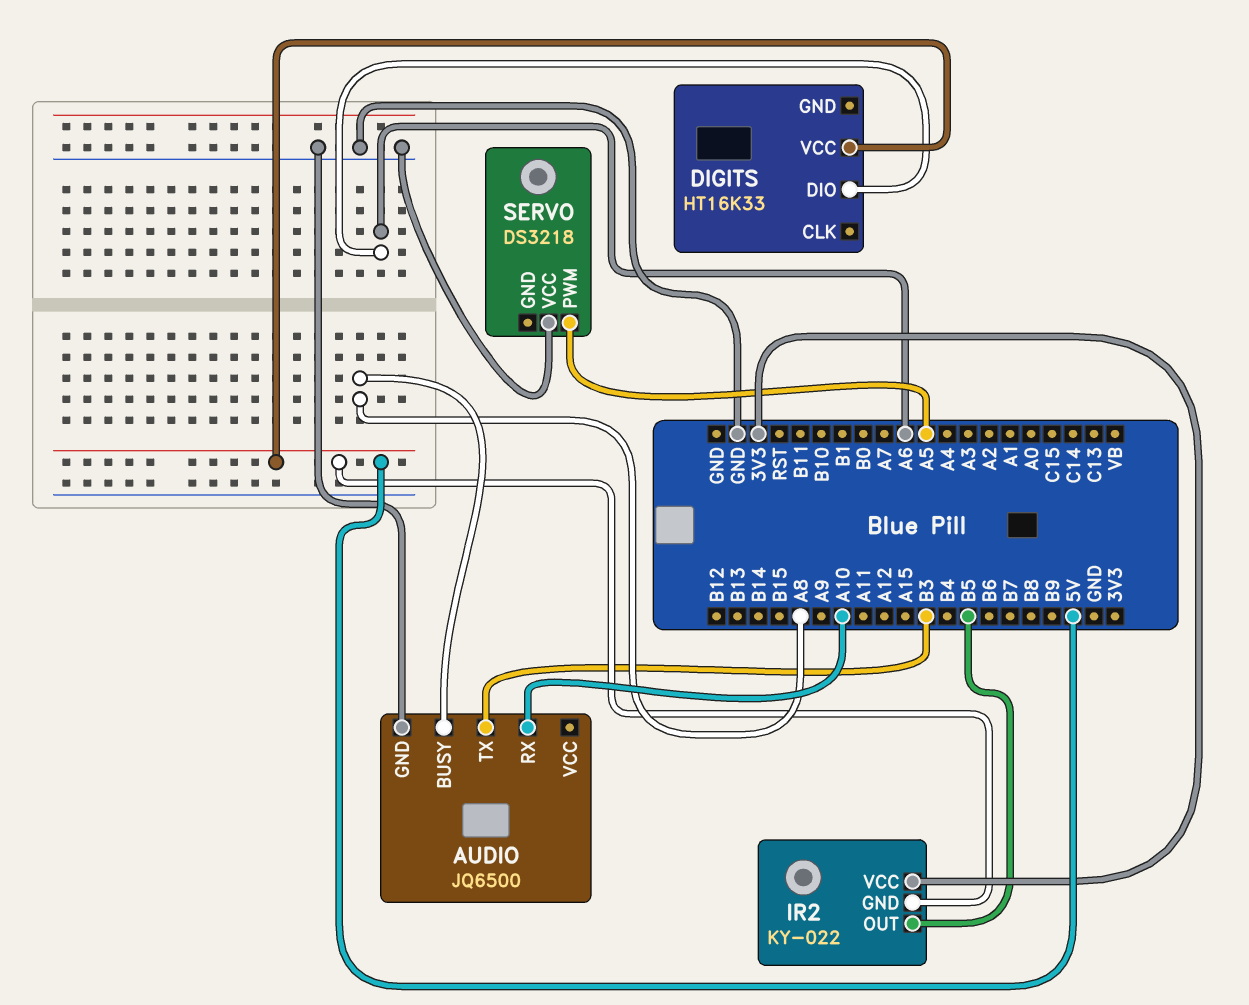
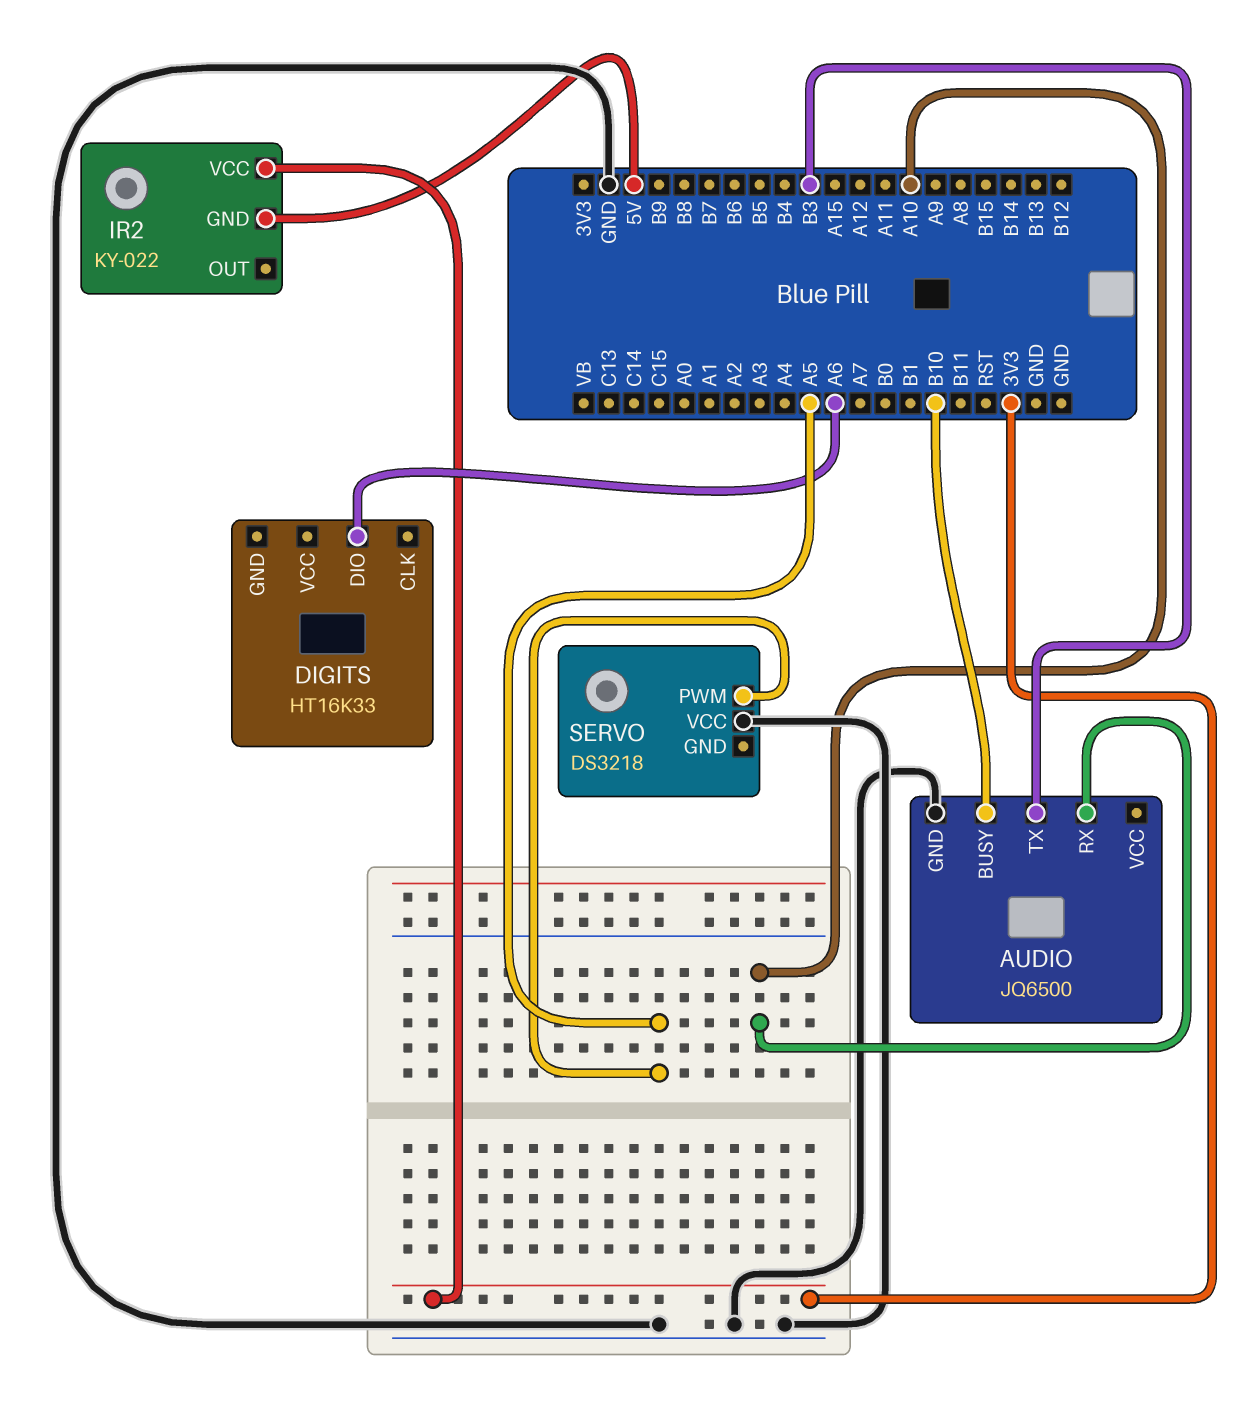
AUDIO pin BUSY: A8 -> B10
DIGITS pin VCC: 5V -> none
IR2 pin OUT: B5 -> none

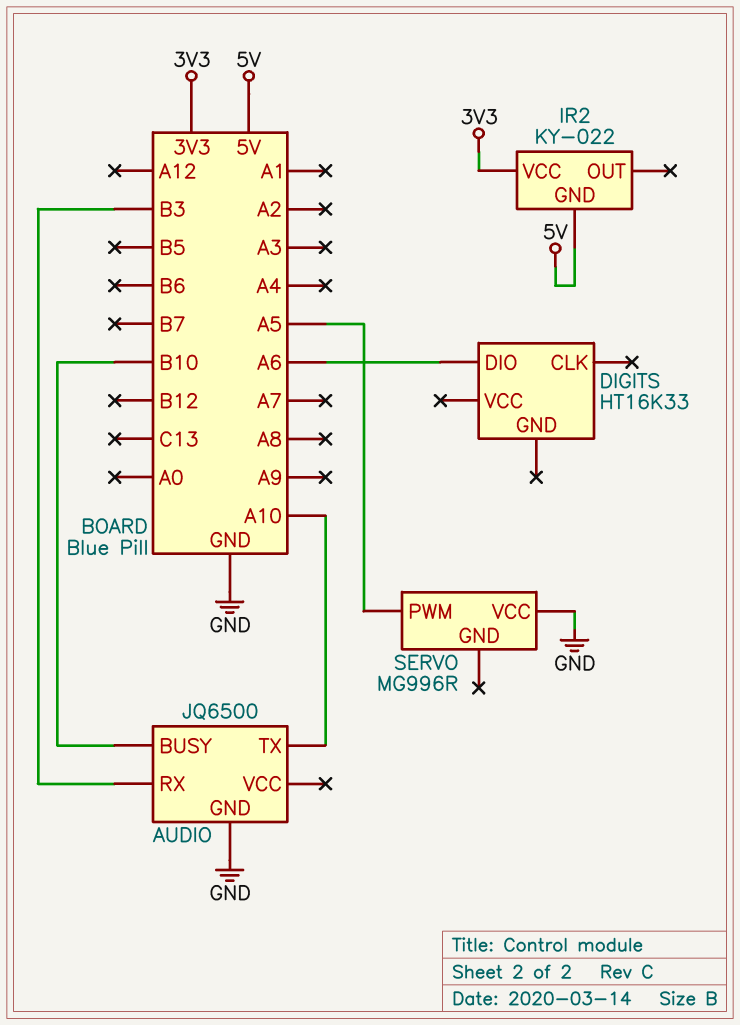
AUDIO pin RX: A10 -> B3
AUDIO pin TX: B3 -> A10
SERVO: DS3218 -> MG996R

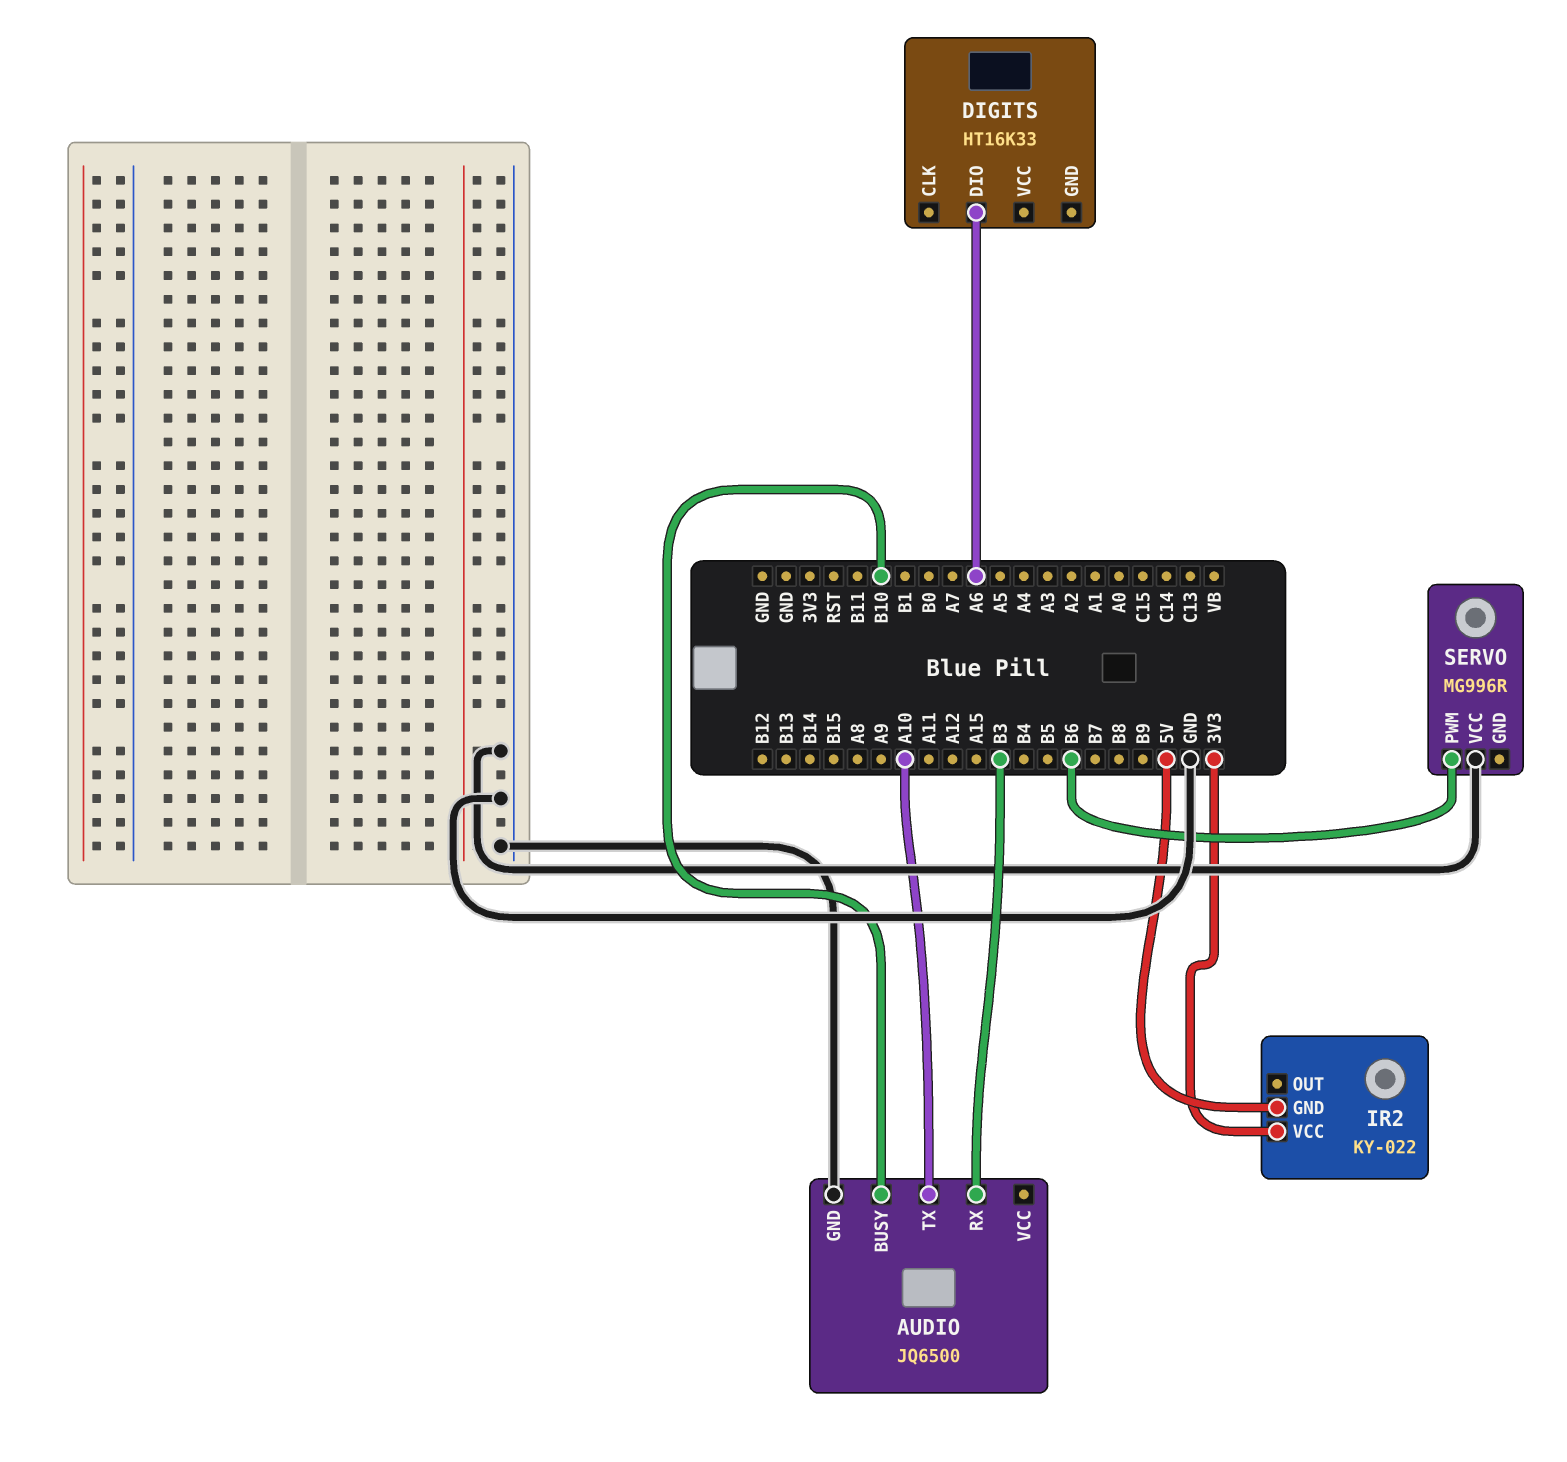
SERVO pin PWM: A5 -> B6

